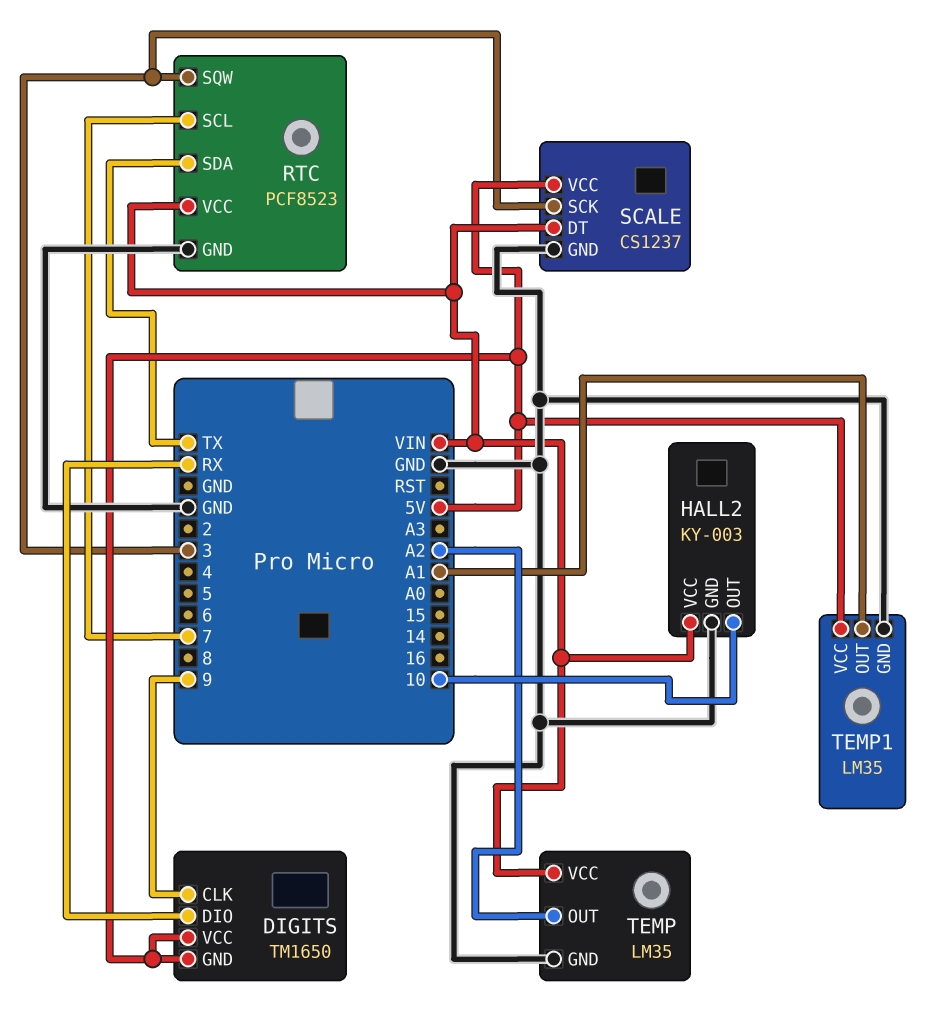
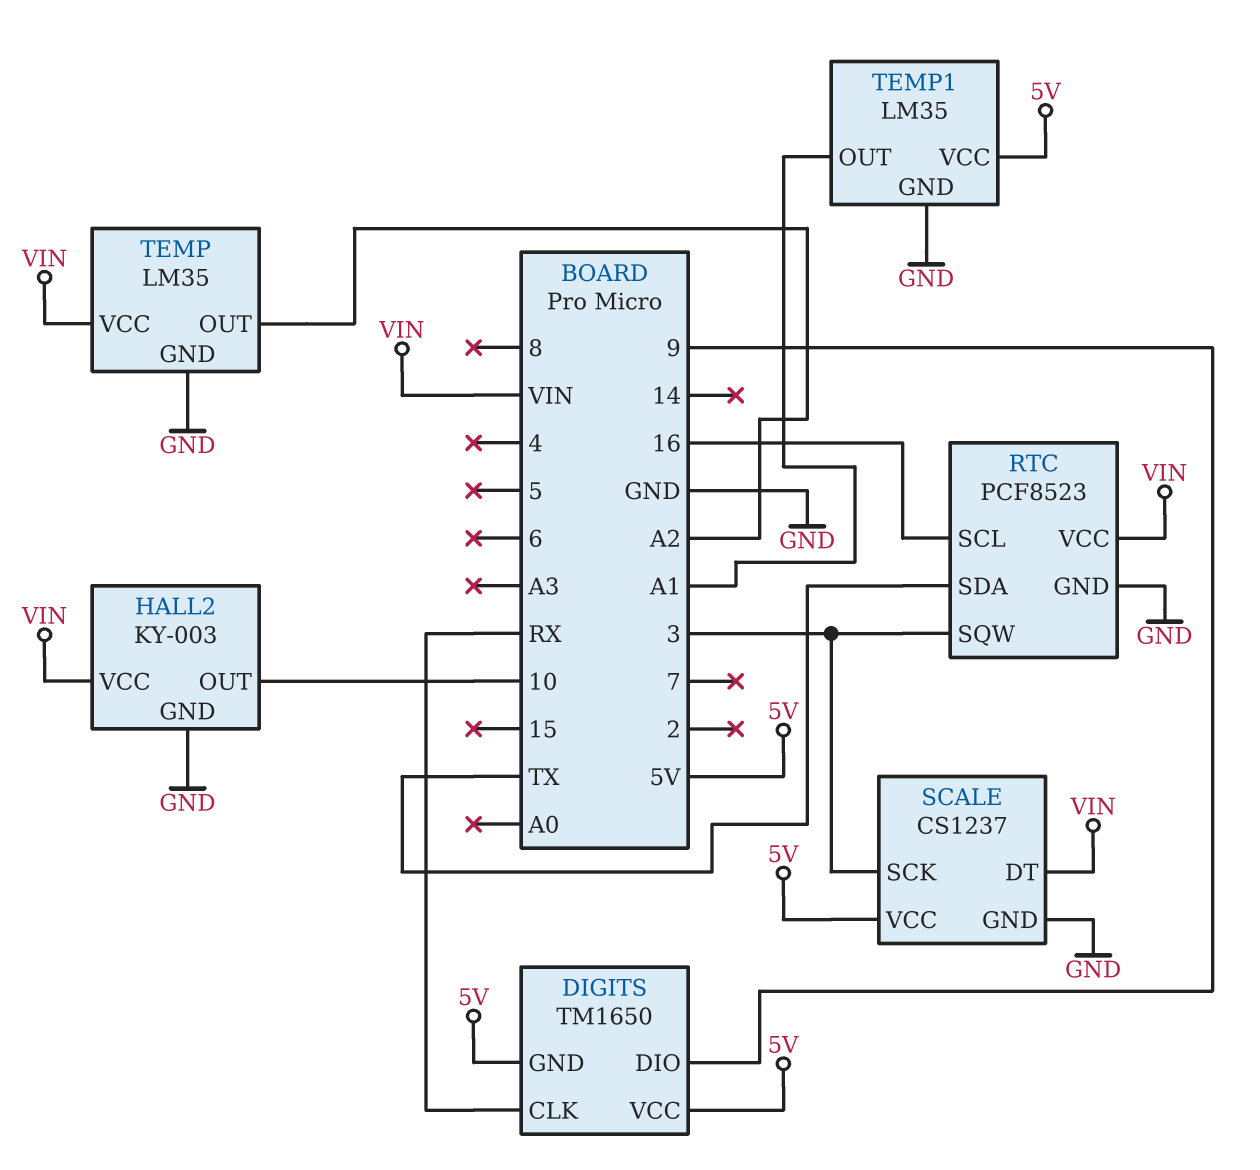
DIGITS pin CLK: 9 -> RX
DIGITS pin DIO: RX -> 9
RTC pin SCL: 7 -> 16

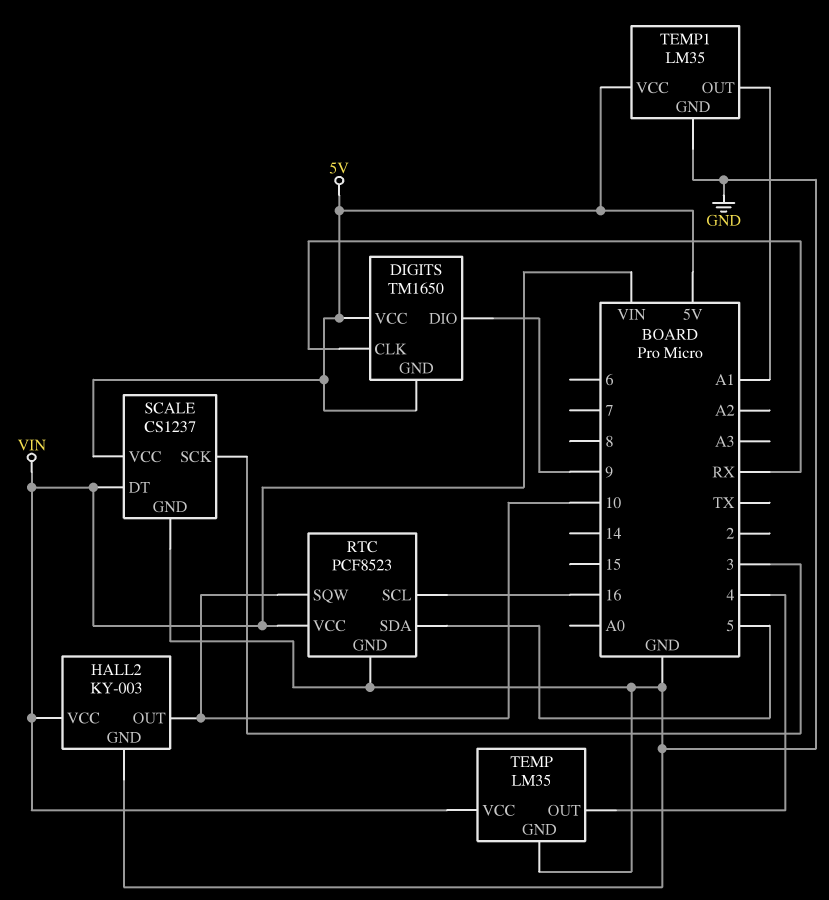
RTC pin SDA: TX -> 5
RTC pin SQW: 3 -> 10
TEMP pin OUT: A2 -> 4

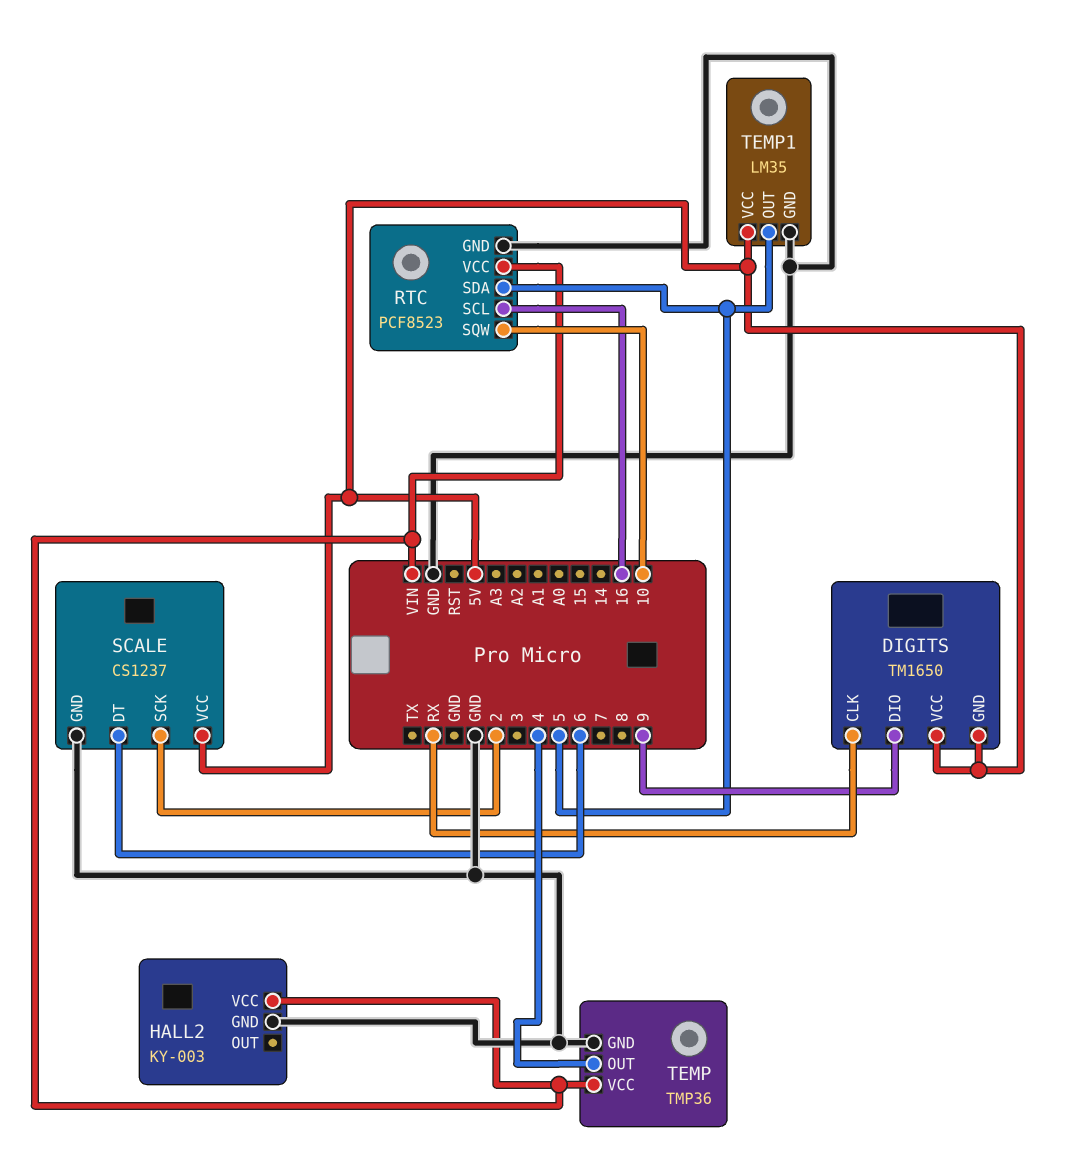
HALL2 pin OUT: 10 -> none
SCALE pin DT: VIN -> 6
SCALE pin SCK: 3 -> 2
TEMP: LM35 -> TMP36
TEMP1 pin OUT: A1 -> 5

